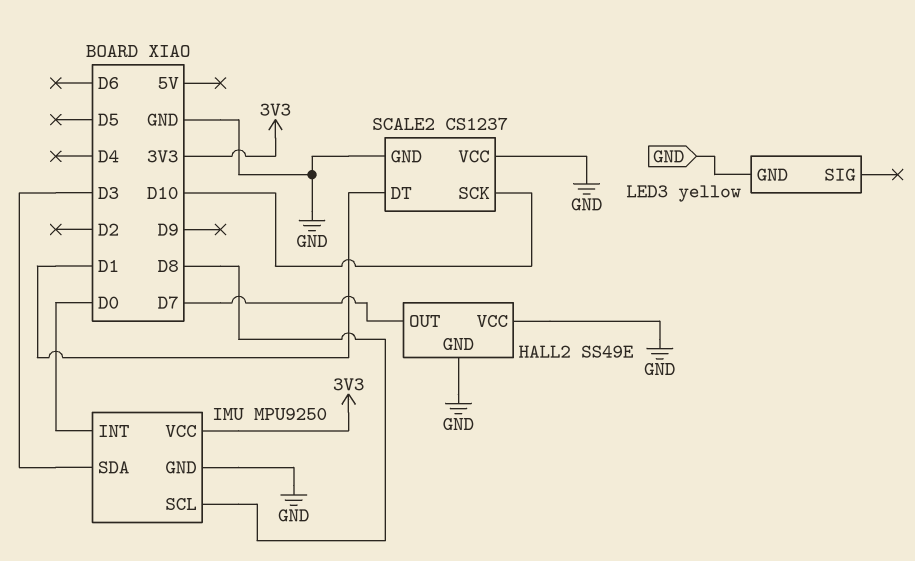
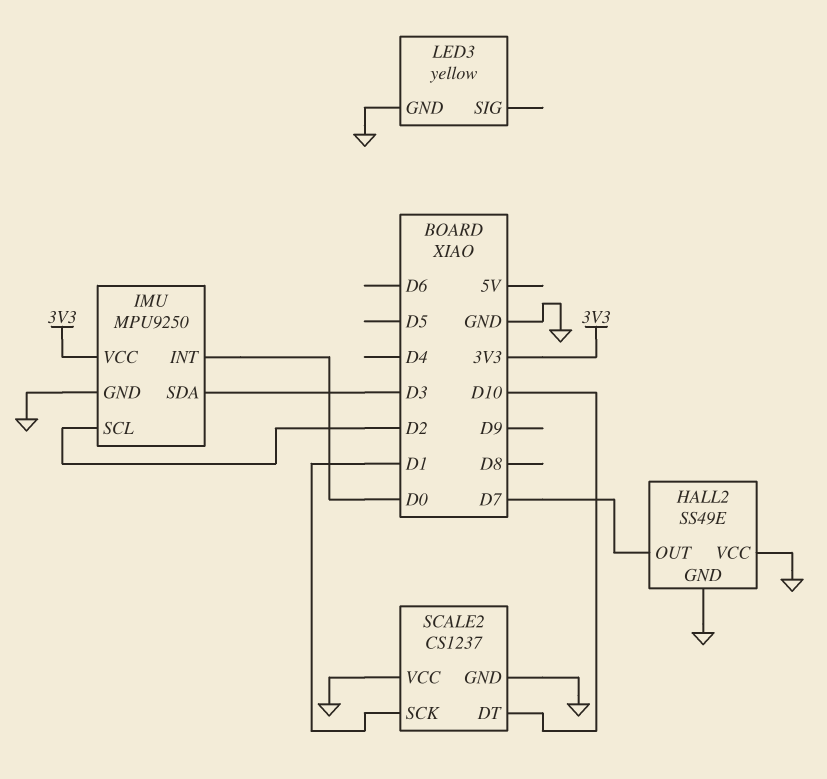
IMU pin SCL: D8 -> D2
SCALE2 pin DT: D1 -> D10
SCALE2 pin SCK: D10 -> D1

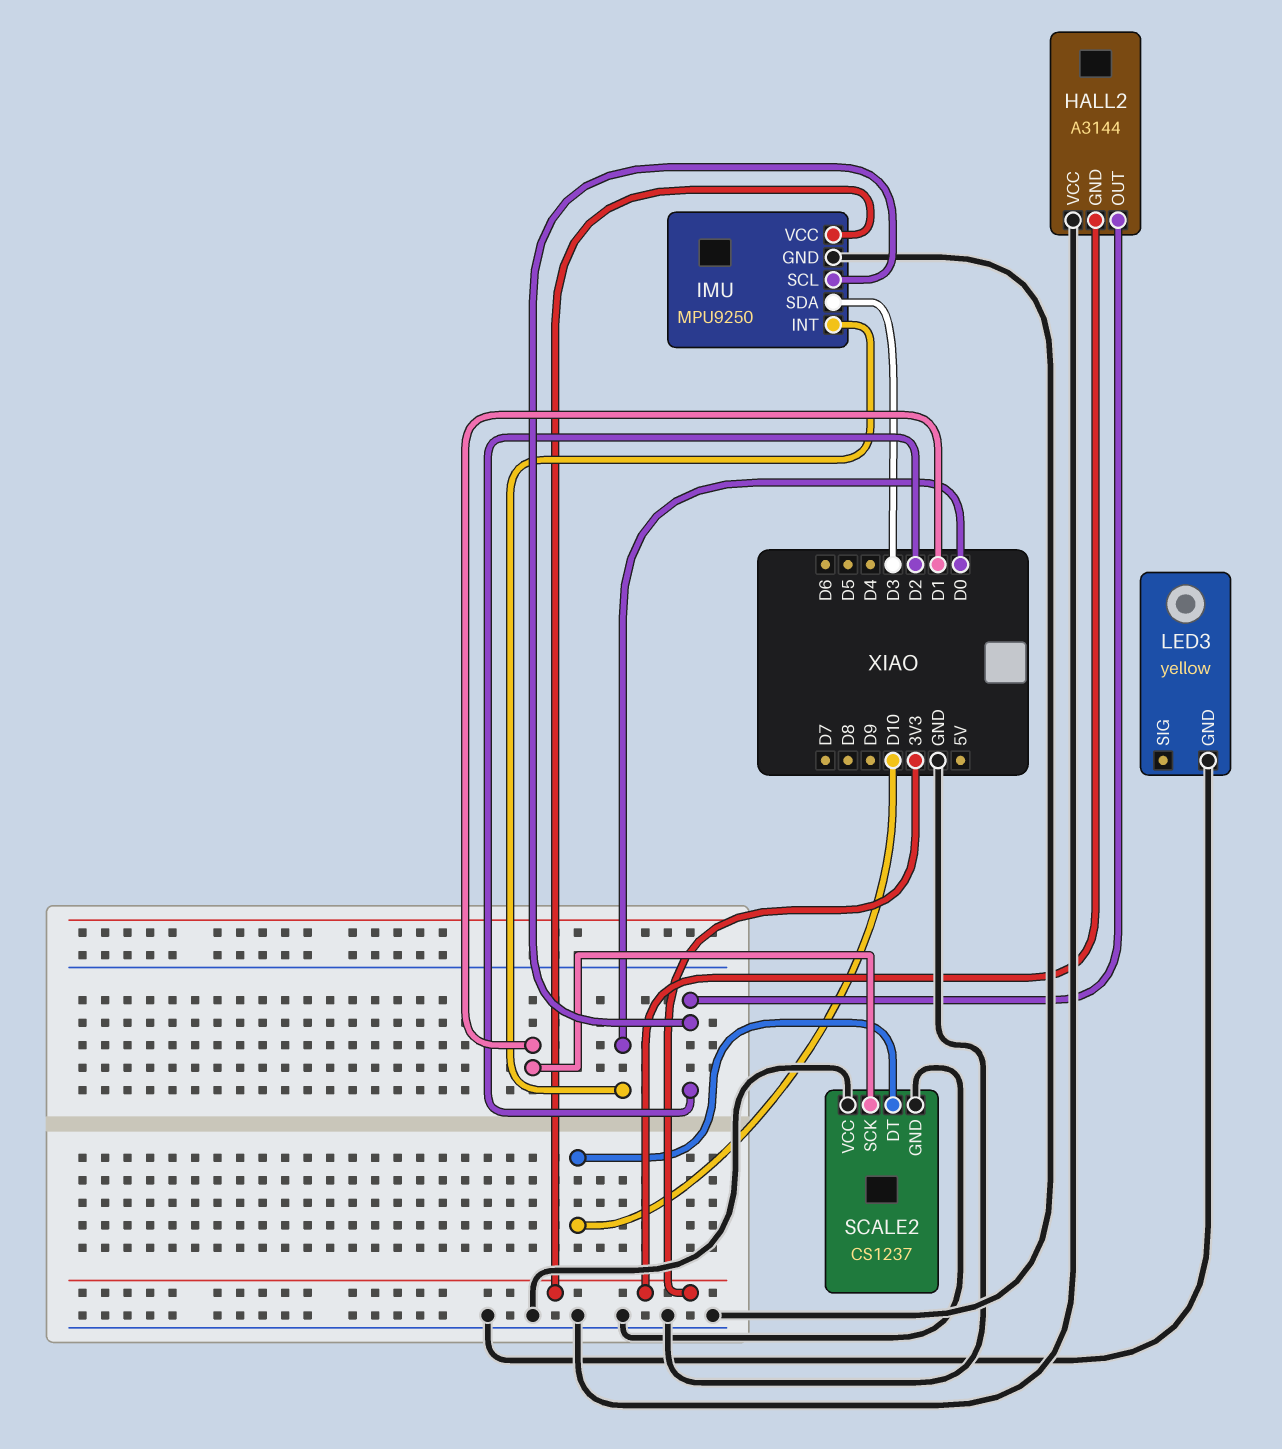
HALL2: SS49E -> A3144
HALL2 pin GND: GND -> 3V3
HALL2 pin OUT: D7 -> D2

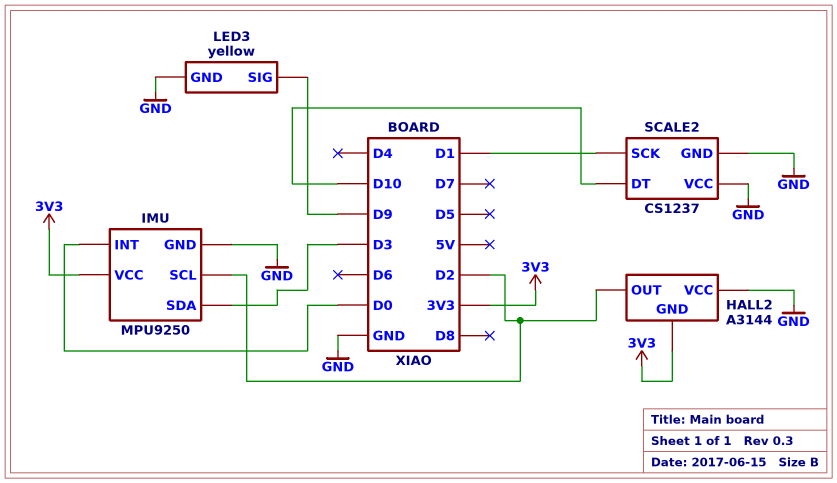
LED3 pin SIG: none -> D9

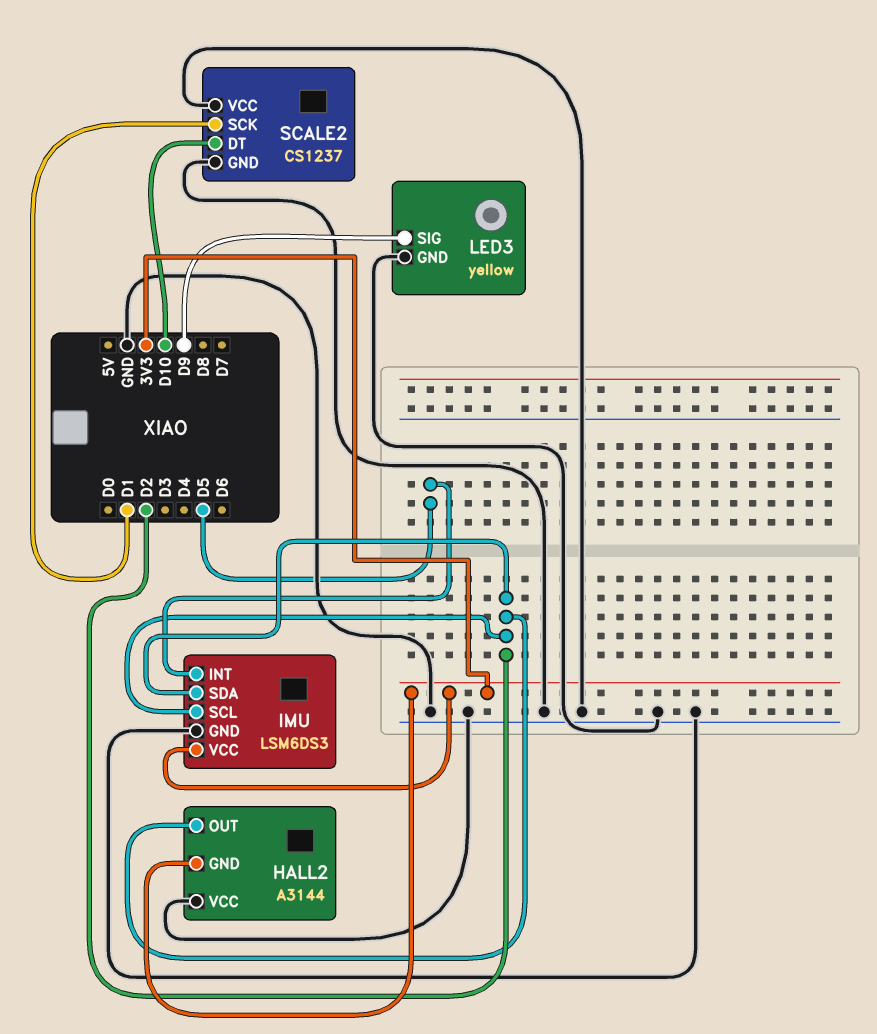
IMU: MPU9250 -> LSM6DS3
IMU pin INT: D0 -> D5
IMU pin SDA: D3 -> D2

